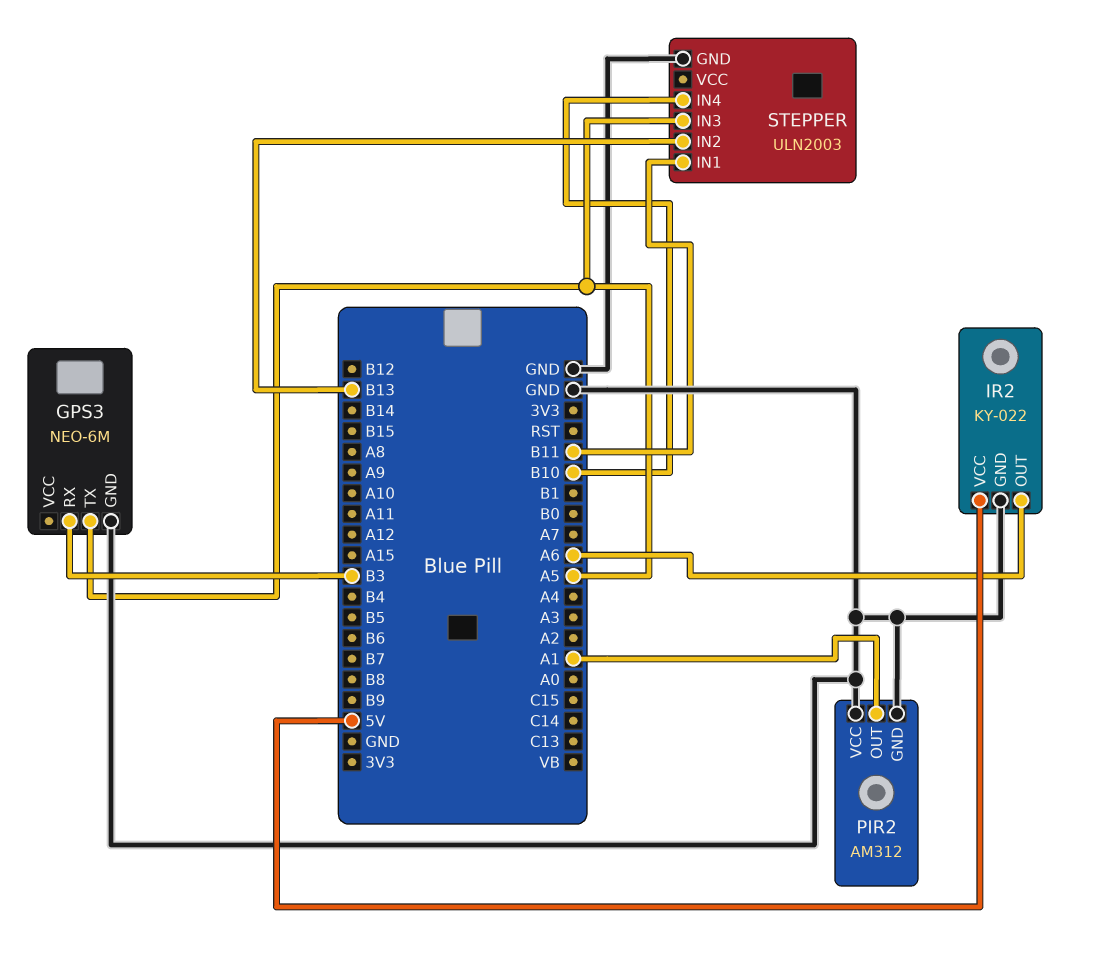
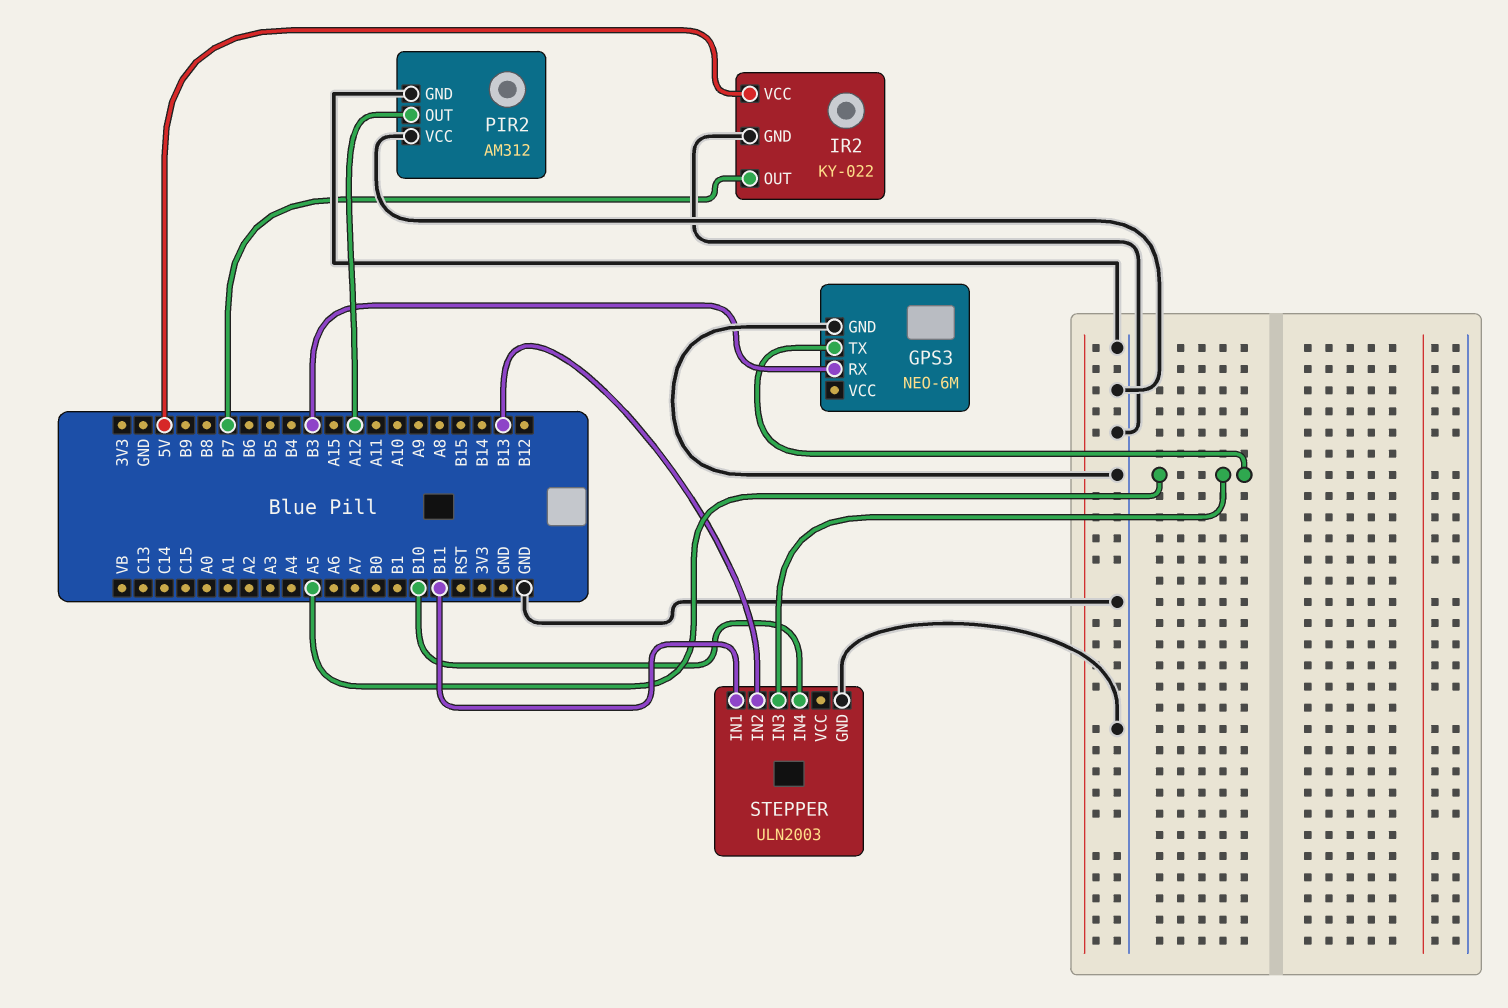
IR2 pin OUT: A6 -> B7
PIR2 pin OUT: A1 -> A12

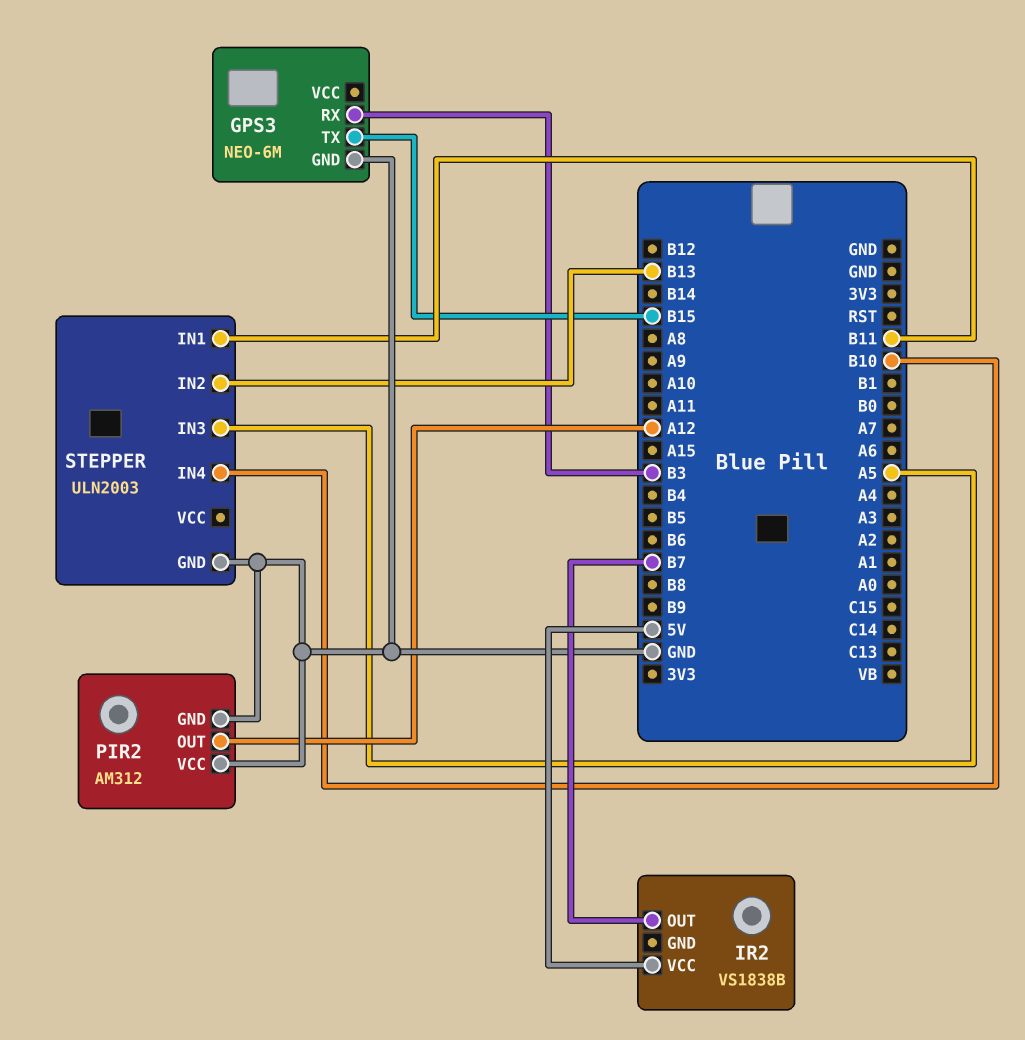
GPS3 pin TX: A5 -> B15
IR2: KY-022 -> VS1838B
IR2 pin GND: GND -> none

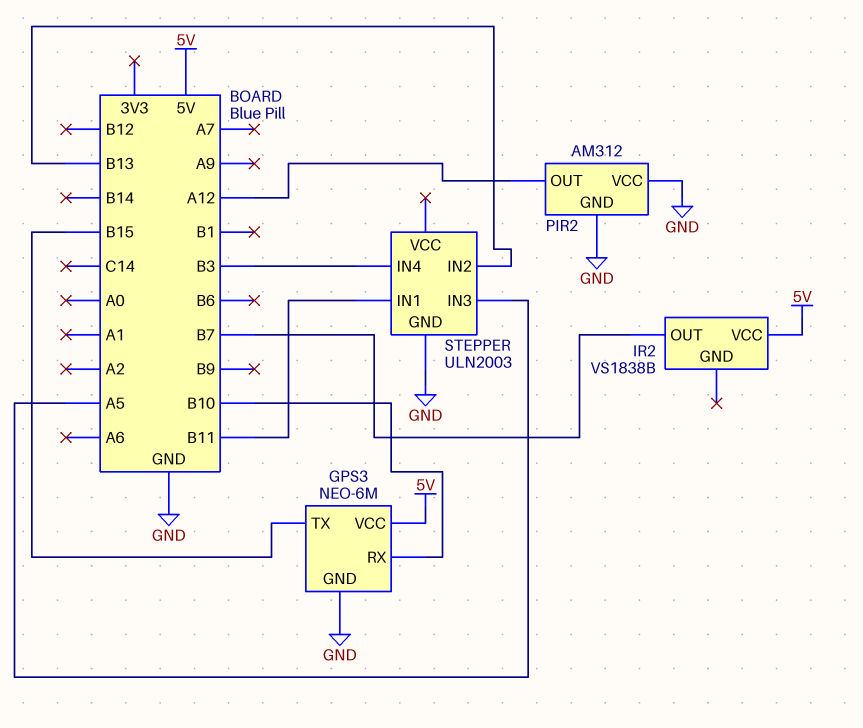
GPS3 pin RX: B3 -> B10
GPS3 pin VCC: none -> 5V
STEPPER pin IN4: B10 -> B3

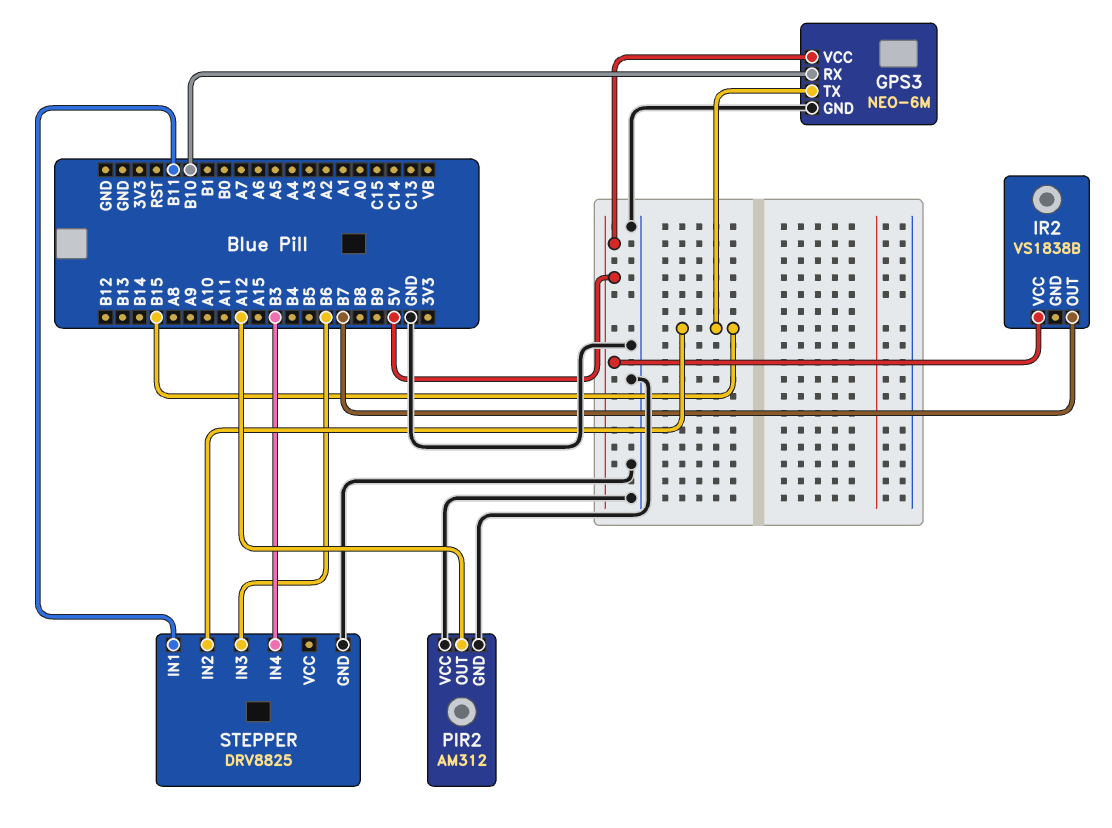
STEPPER: ULN2003 -> DRV8825
STEPPER pin IN2: B13 -> B15
STEPPER pin IN3: A5 -> B6

